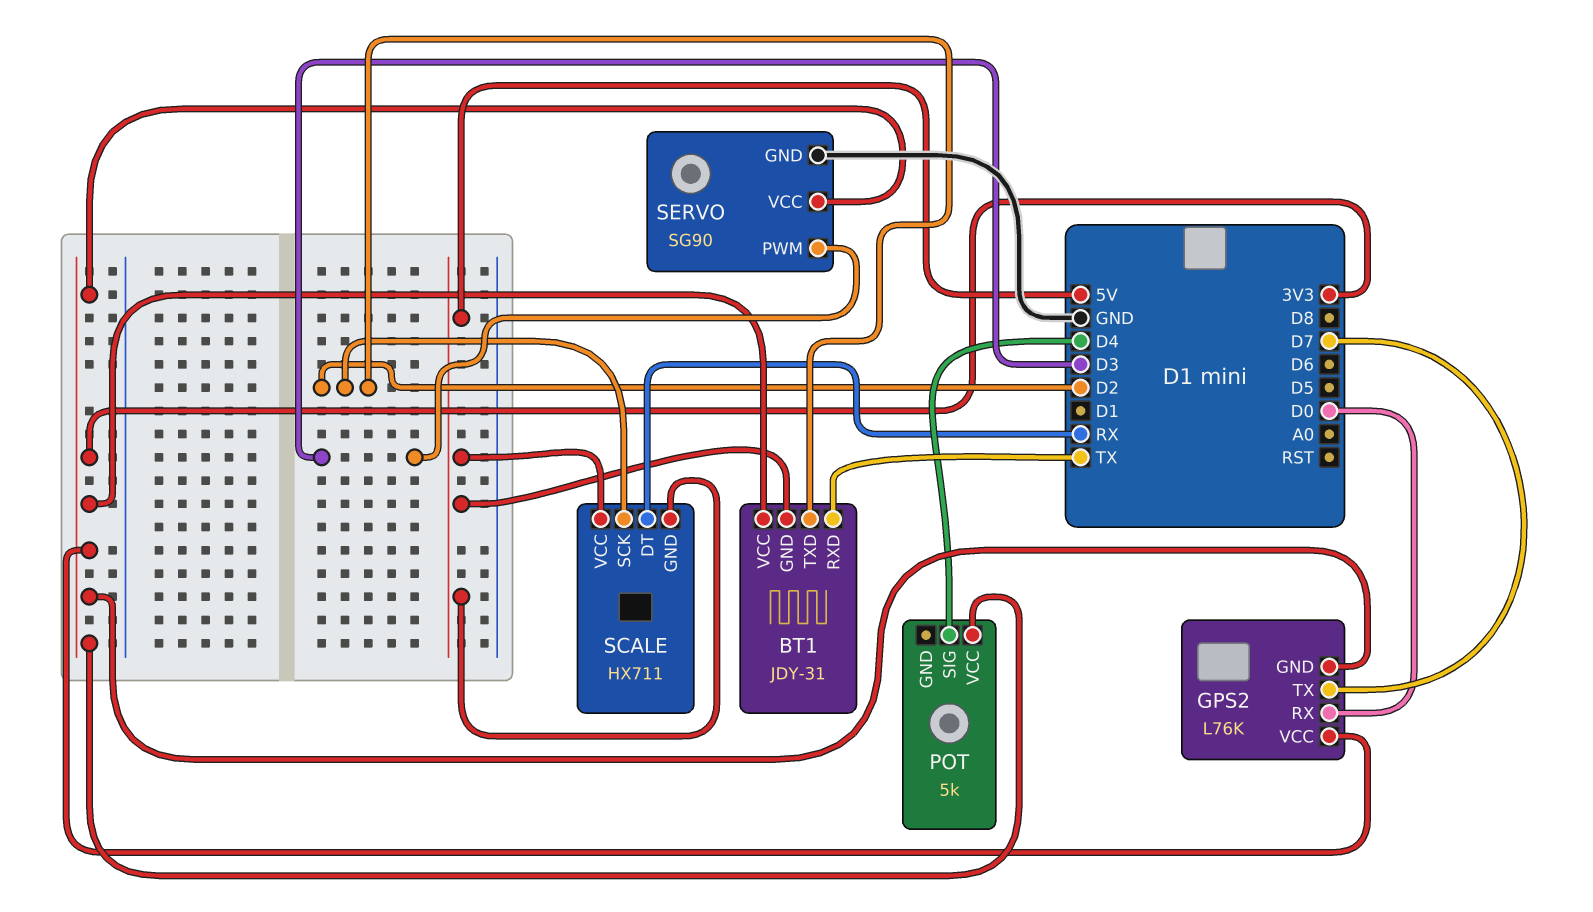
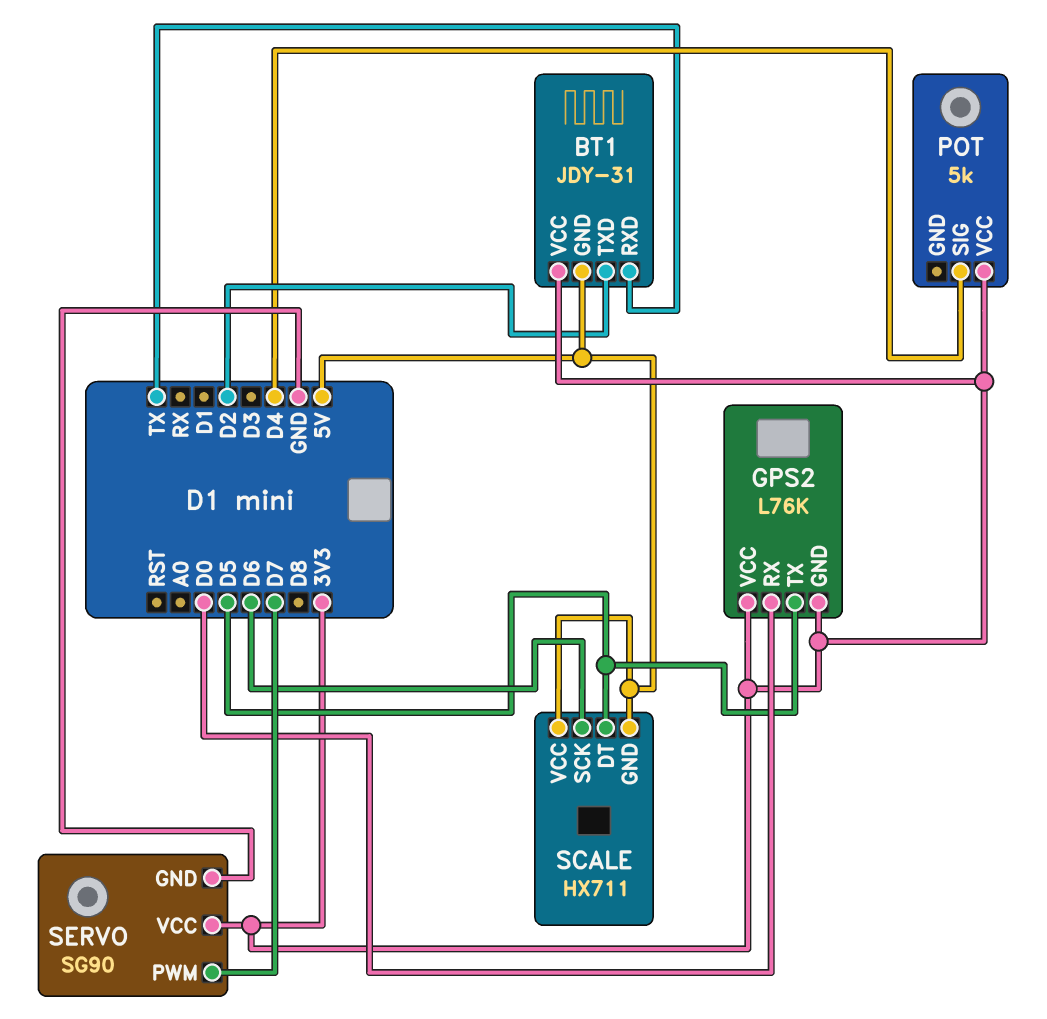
GPS2 pin TX: D7 -> D5
SCALE pin DT: RX -> D5
SCALE pin SCK: D2 -> D6
SERVO pin PWM: D3 -> D7

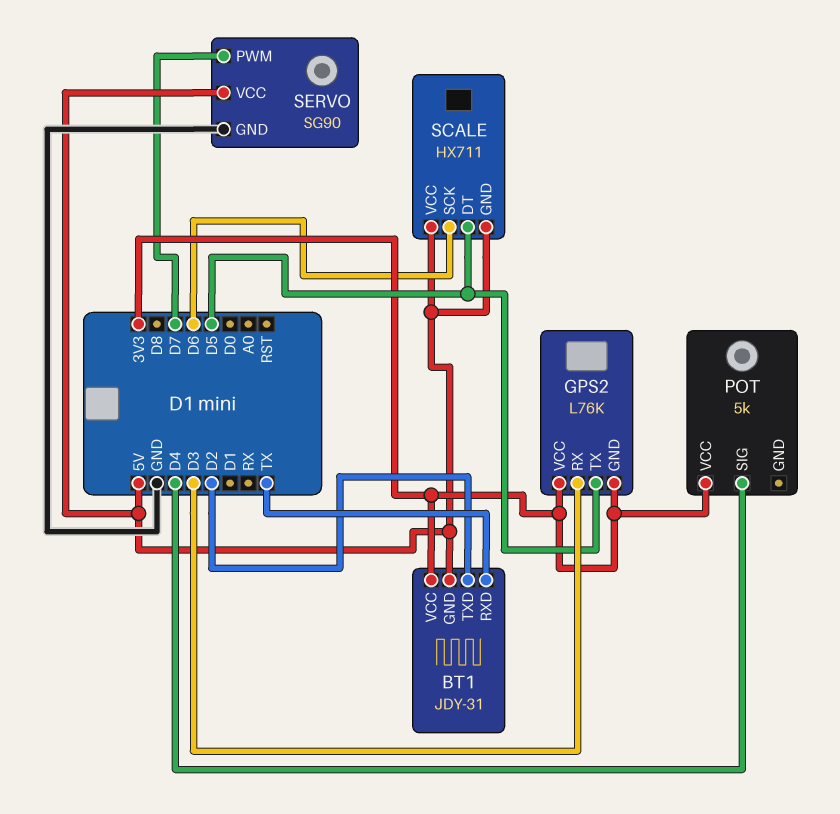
GPS2 pin RX: D0 -> D3
SERVO pin VCC: 3V3 -> 5V

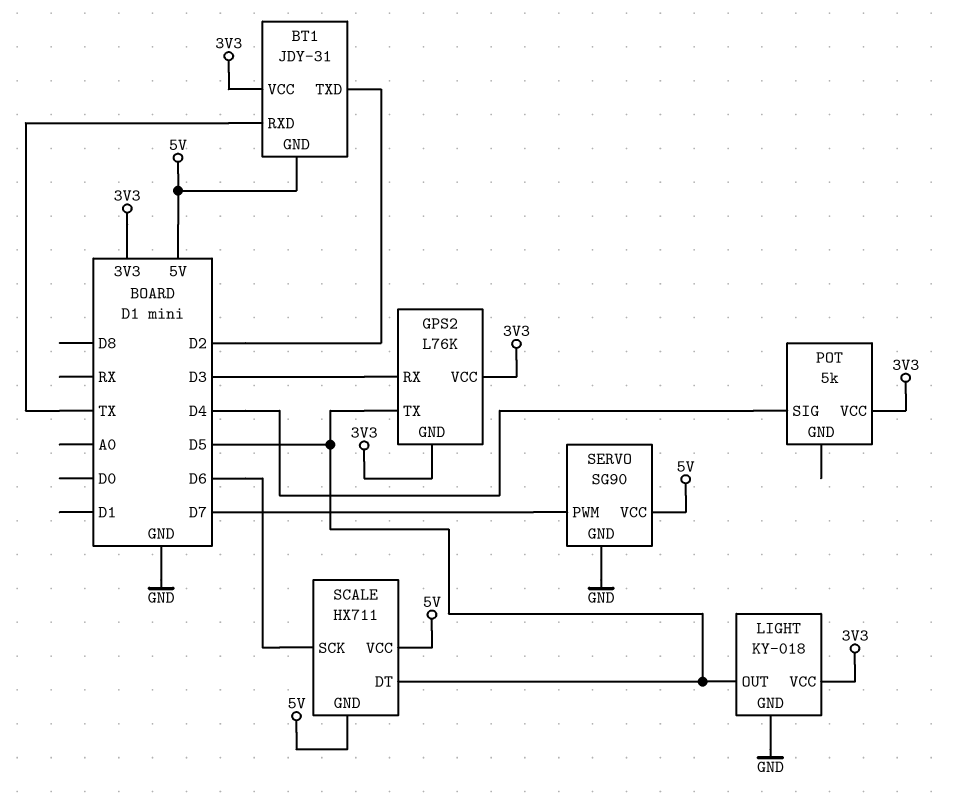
LIGHT: none -> KY-018
LIGHT pin GND: none -> GND
LIGHT pin OUT: none -> D5
LIGHT pin VCC: none -> 3V3

